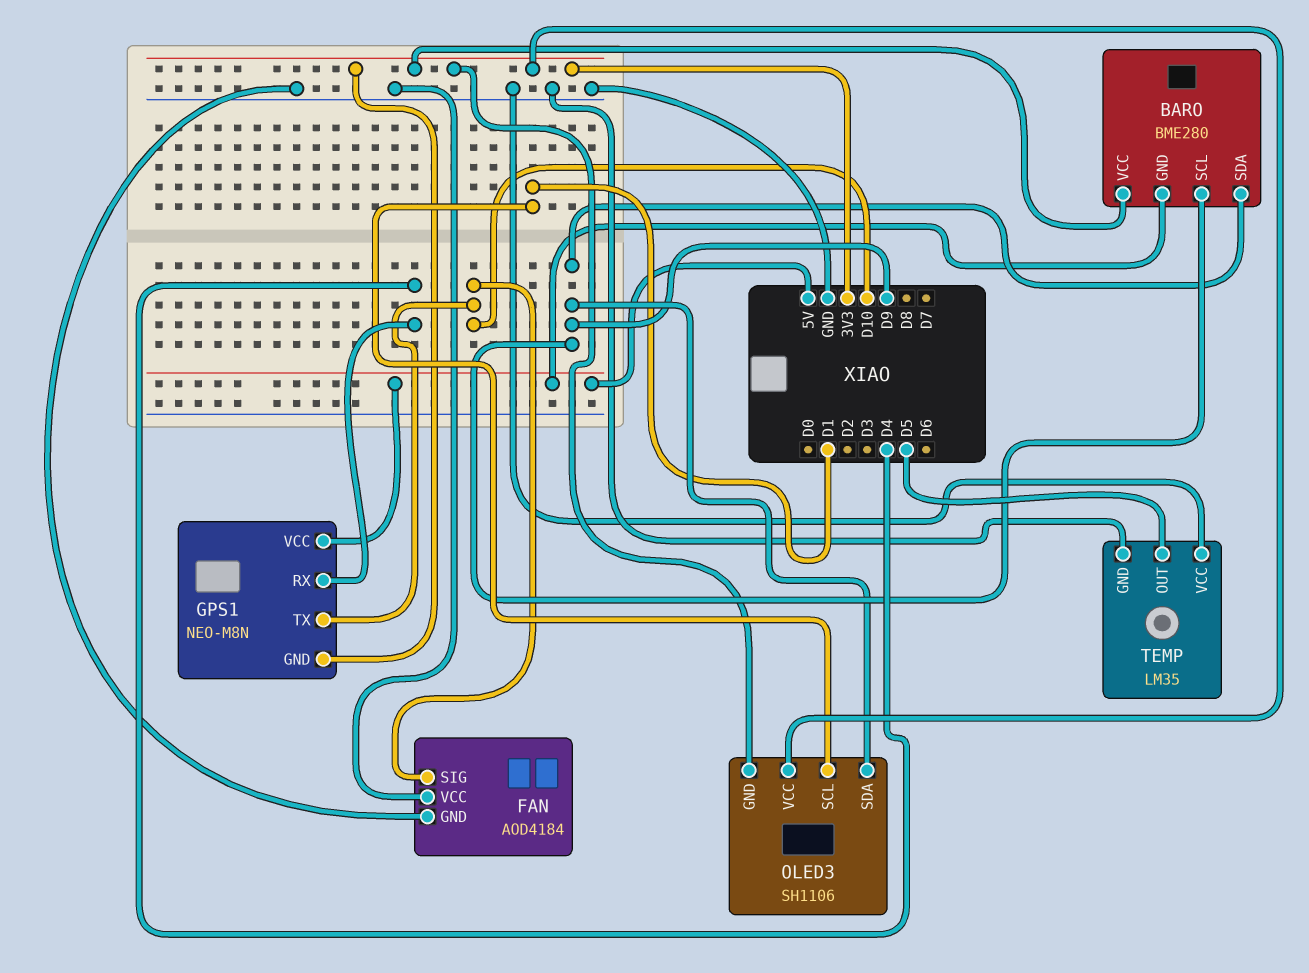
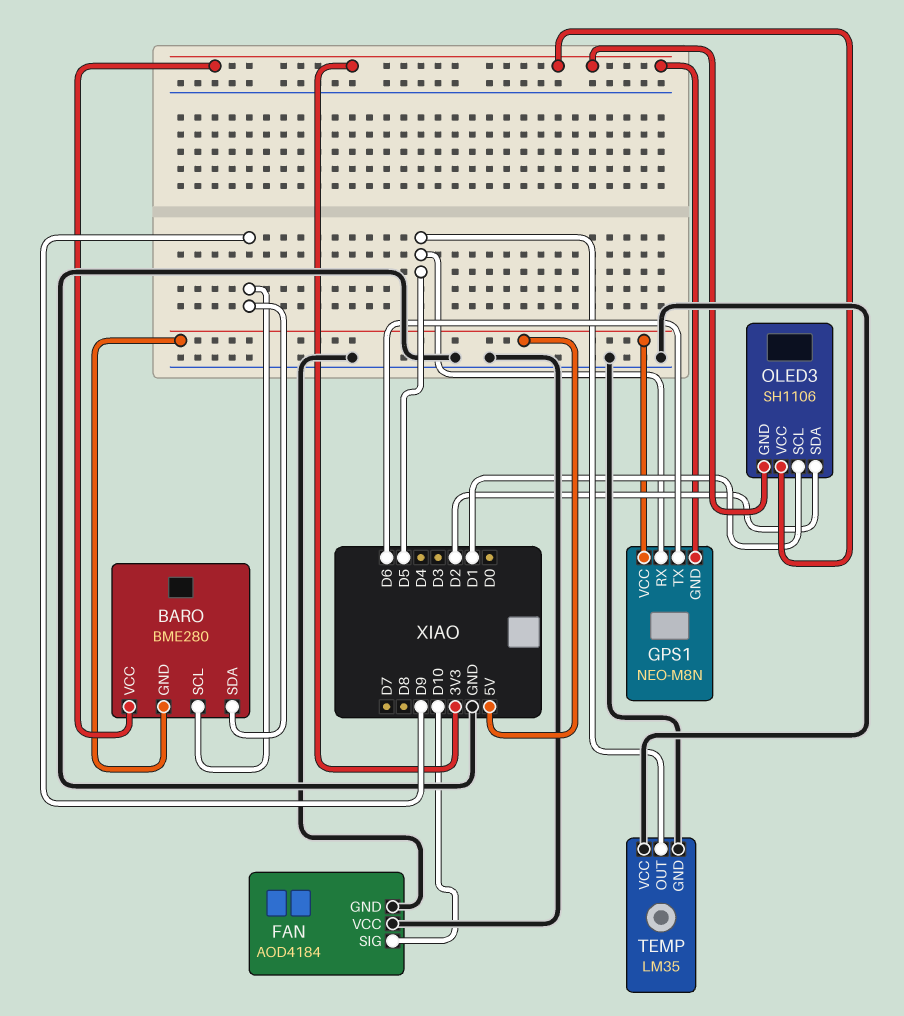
GPS1 pin RX: D4 -> D5
GPS1 pin TX: D10 -> D6
OLED3 pin SDA: D9 -> D2

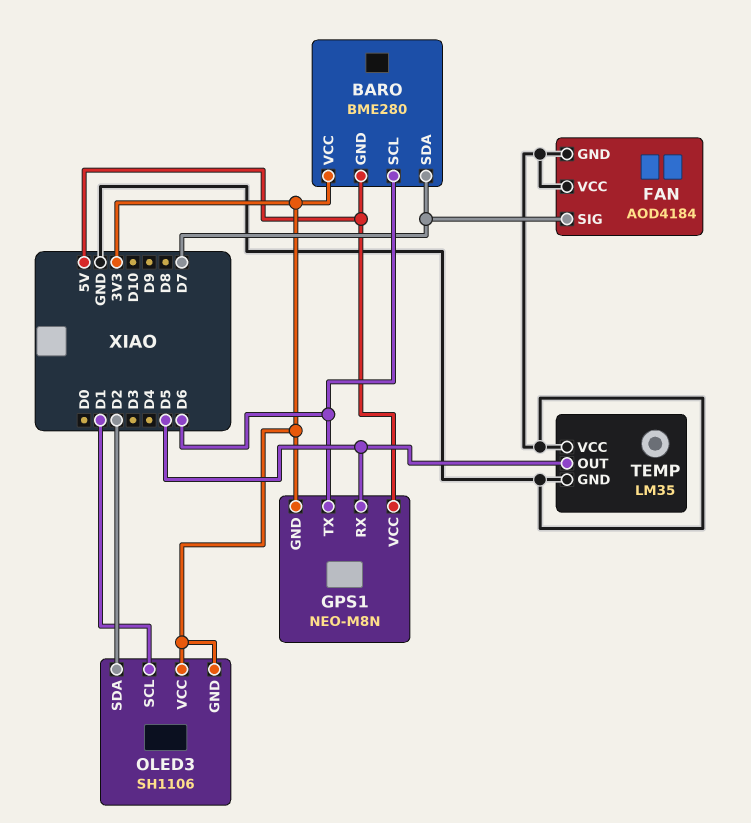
BARO pin SCL: D9 -> D6
BARO pin SDA: D9 -> D7
FAN pin SIG: D10 -> D7

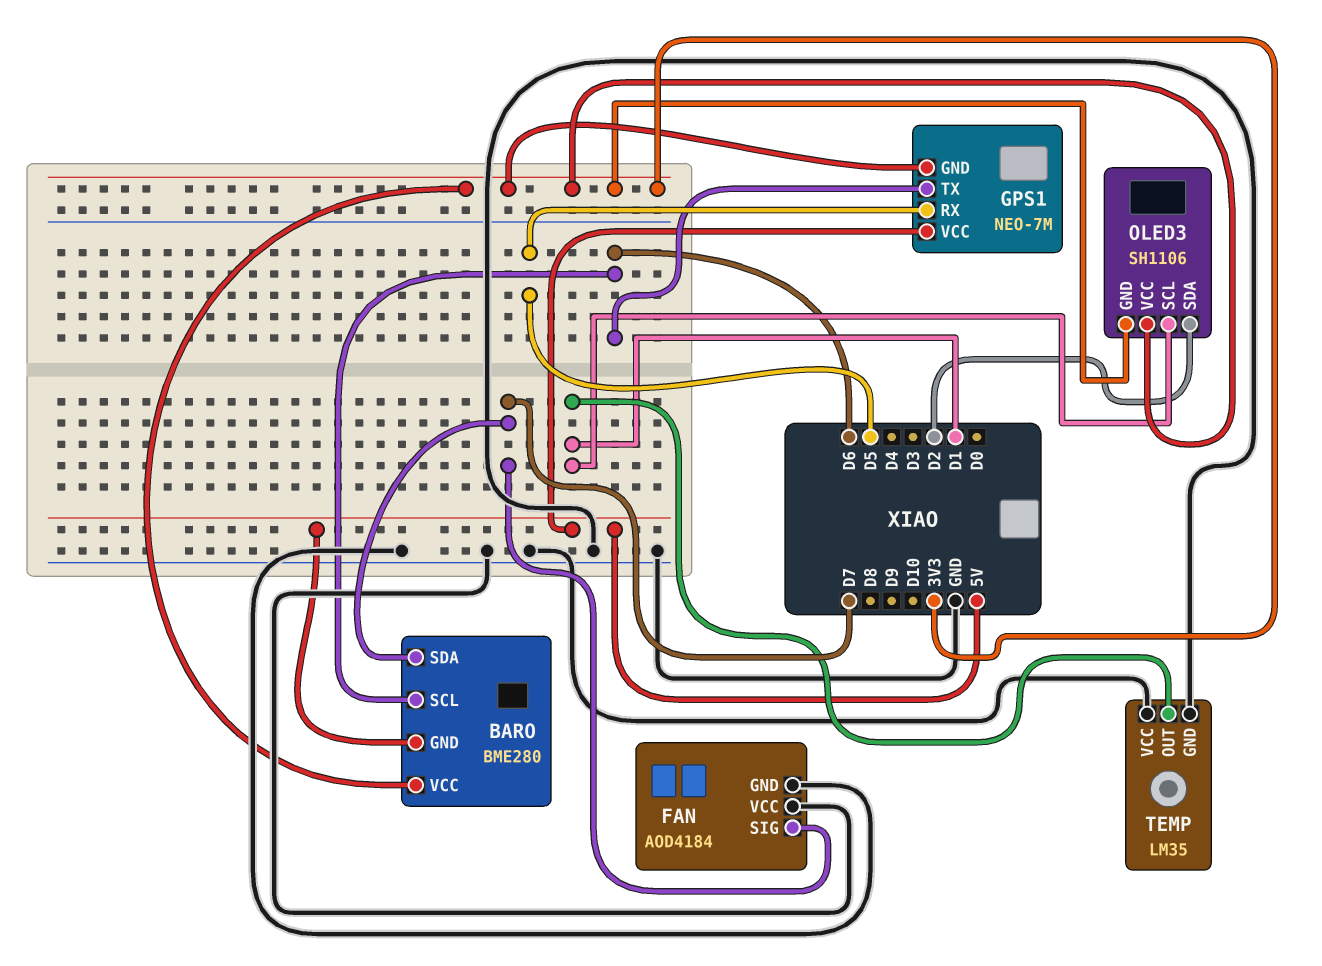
GPS1: NEO-M8N -> NEO-7M
TEMP pin OUT: D5 -> D1

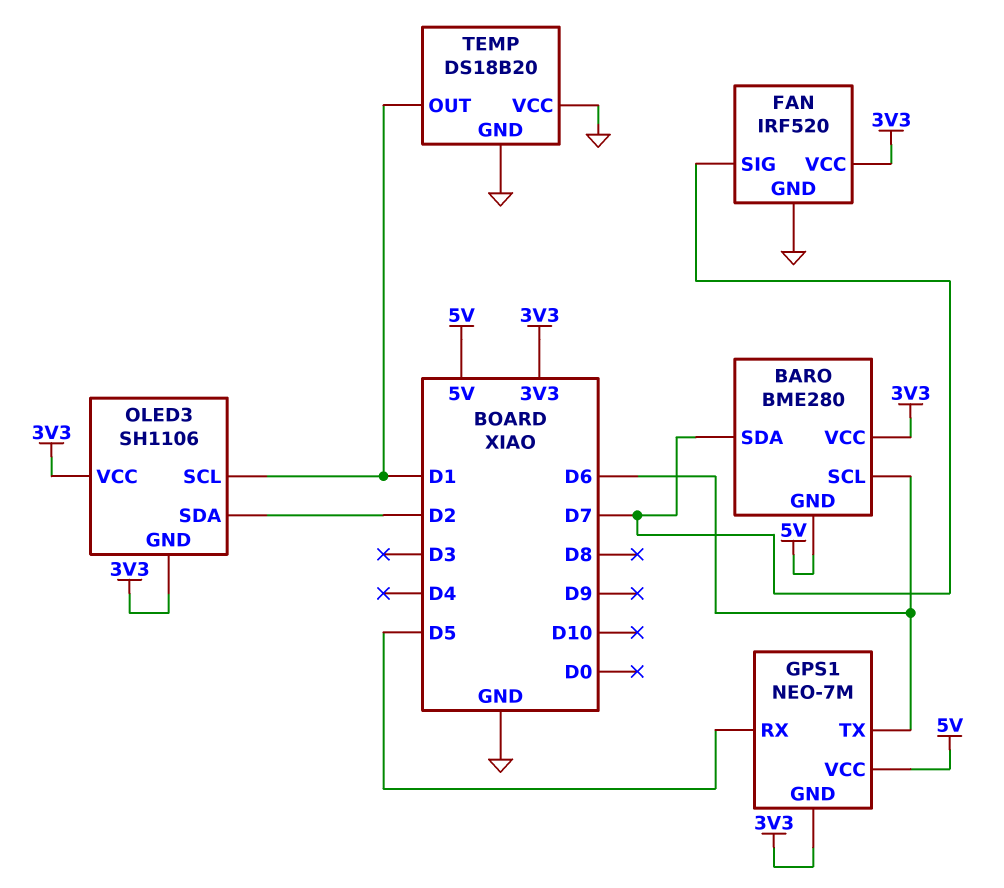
FAN: AOD4184 -> IRF520
FAN pin VCC: GND -> 3V3
TEMP: LM35 -> DS18B20

